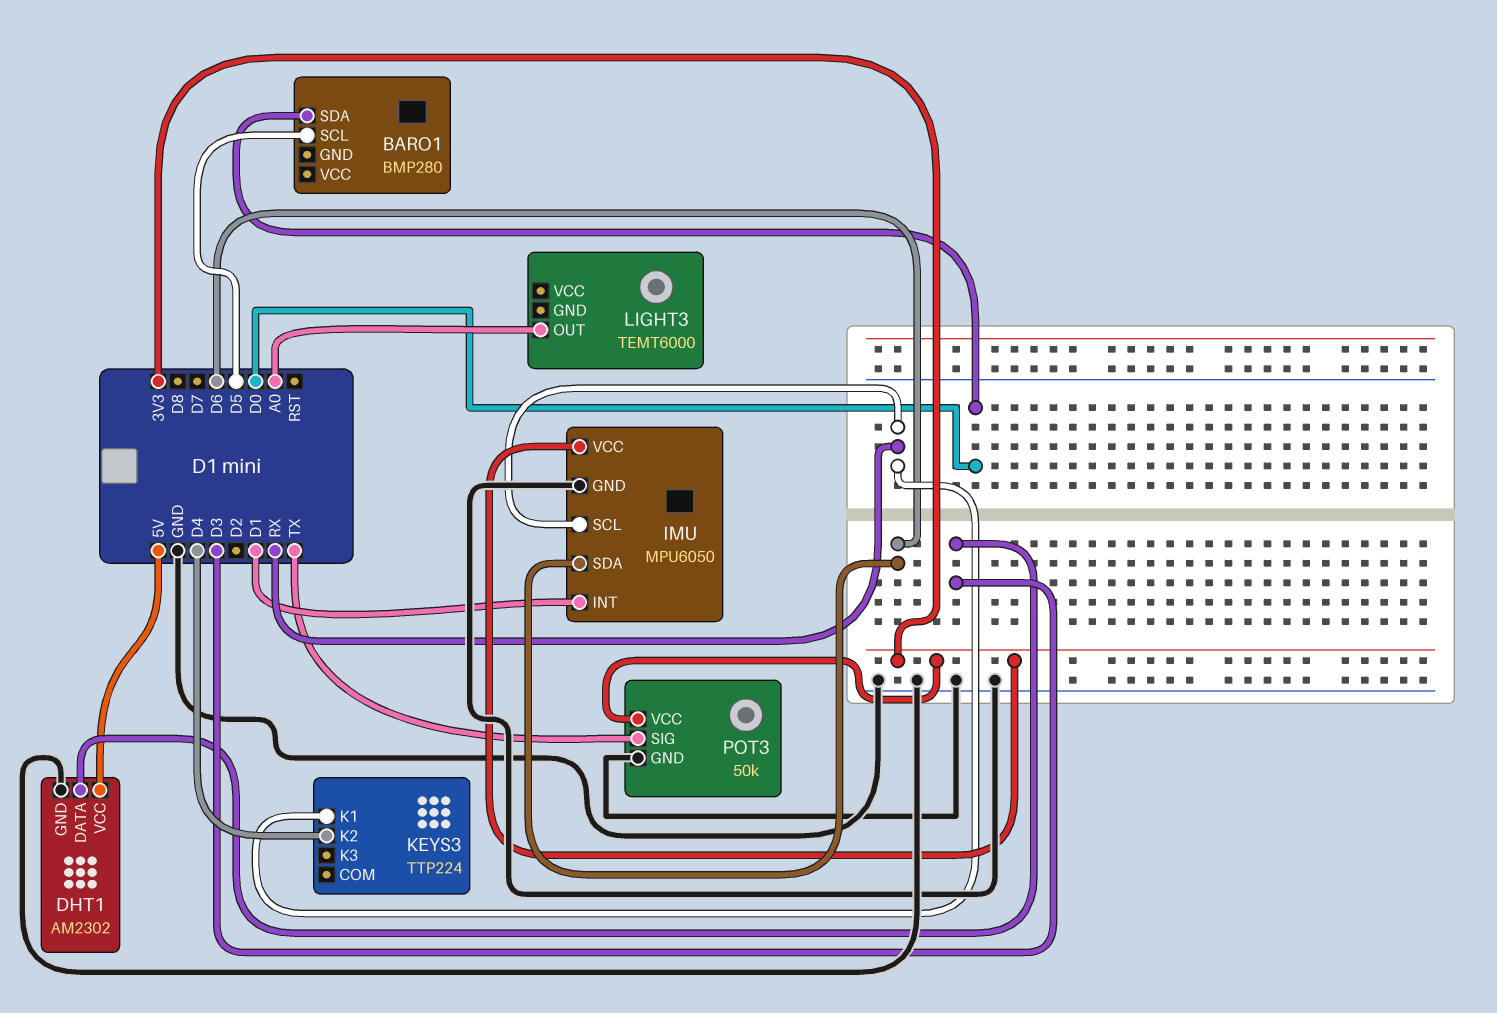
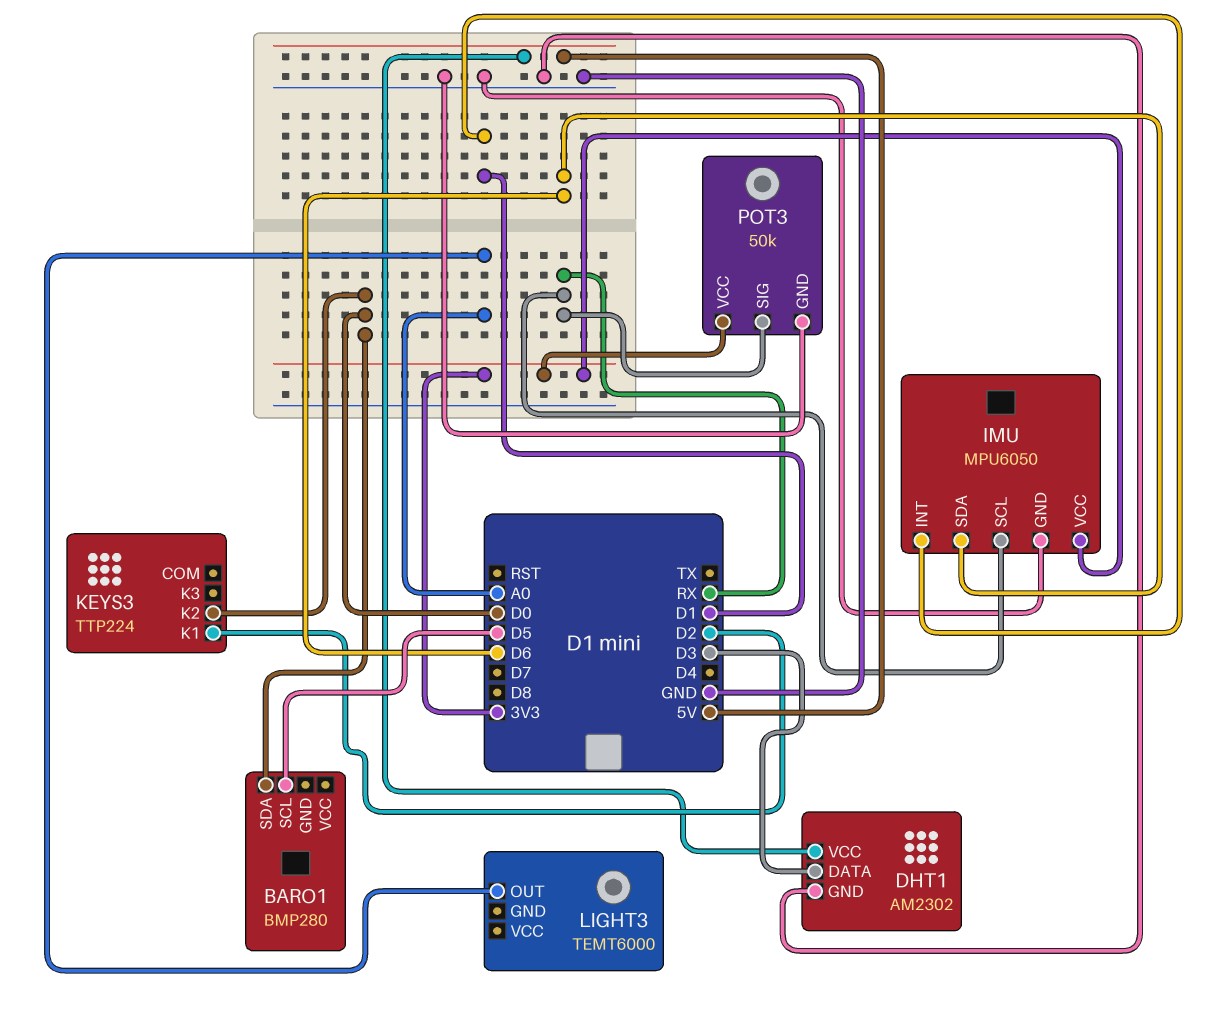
KEYS3 pin K1: RX -> D2
KEYS3 pin K2: D4 -> D0
POT3 pin SIG: TX -> RX

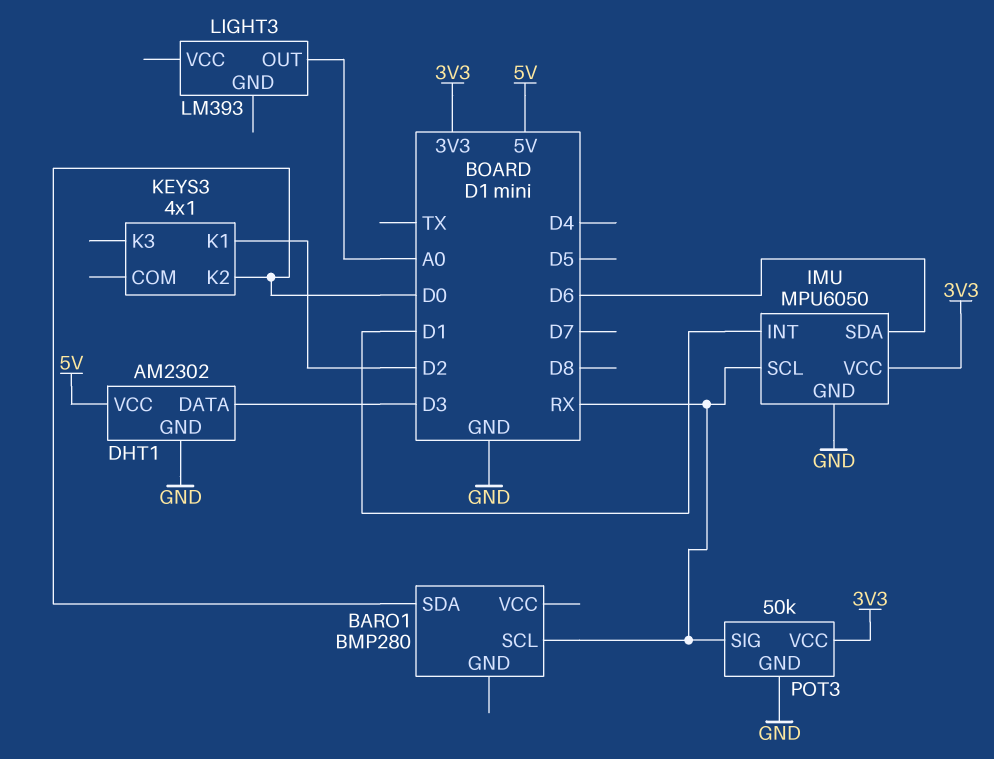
BARO1 pin SCL: D5 -> RX
KEYS3: TTP224 -> 4x1
LIGHT3: TEMT6000 -> LM393

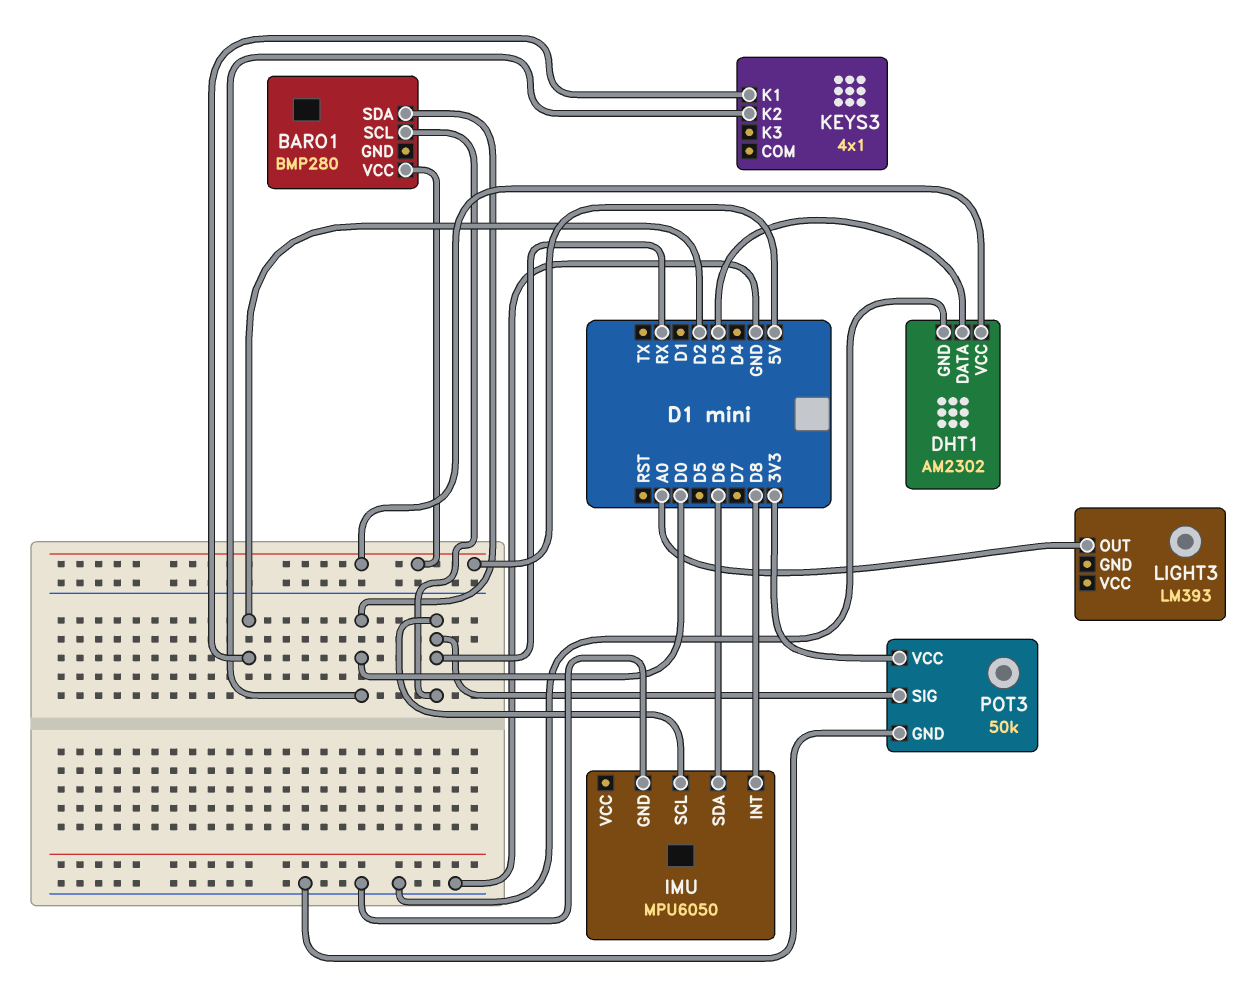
BARO1 pin VCC: none -> 5V
IMU pin INT: D1 -> D8
IMU pin VCC: 3V3 -> none

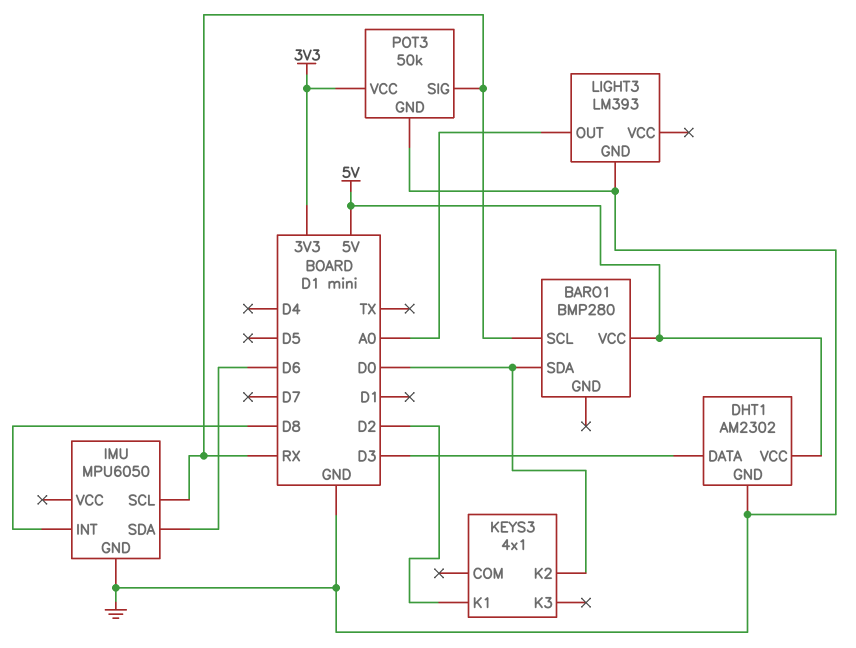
LIGHT3 pin GND: none -> GND

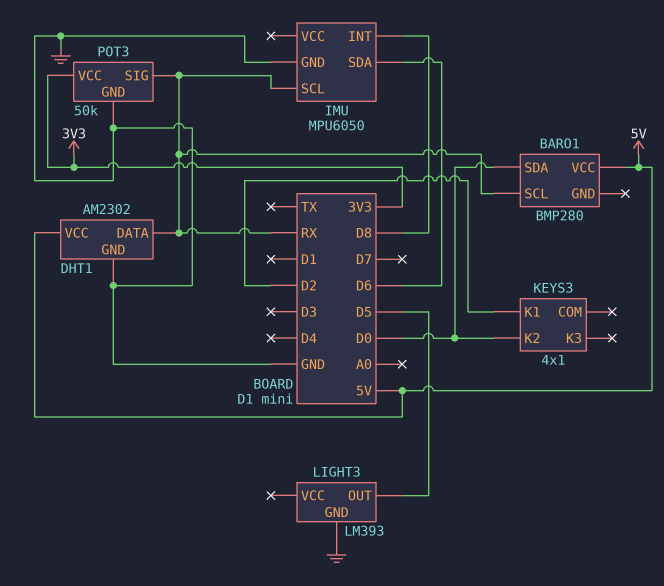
DHT1 pin DATA: D3 -> RX
LIGHT3 pin OUT: A0 -> D5

